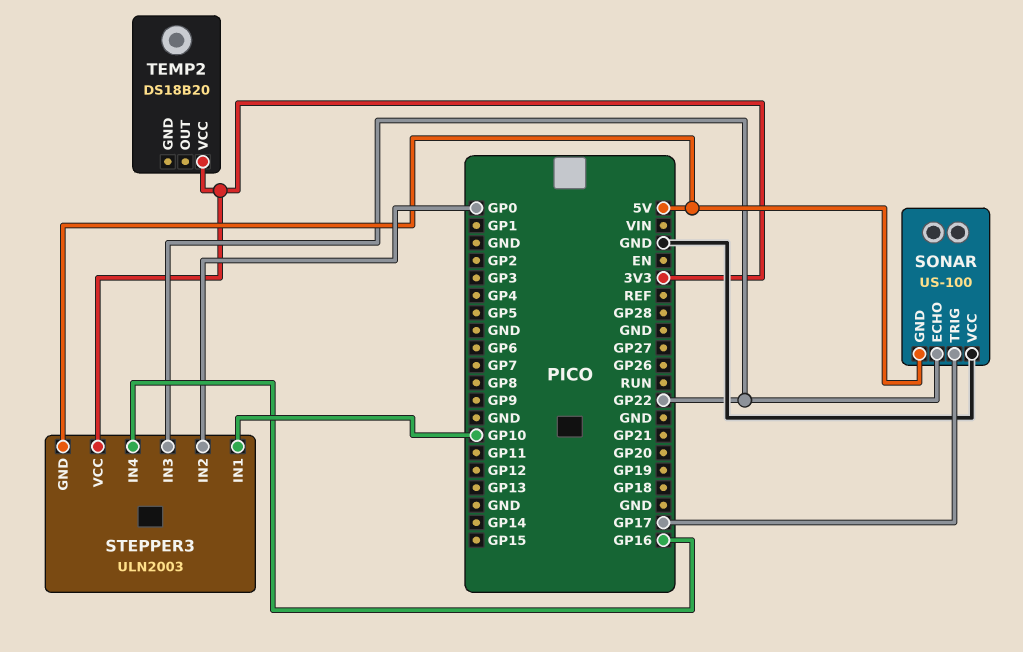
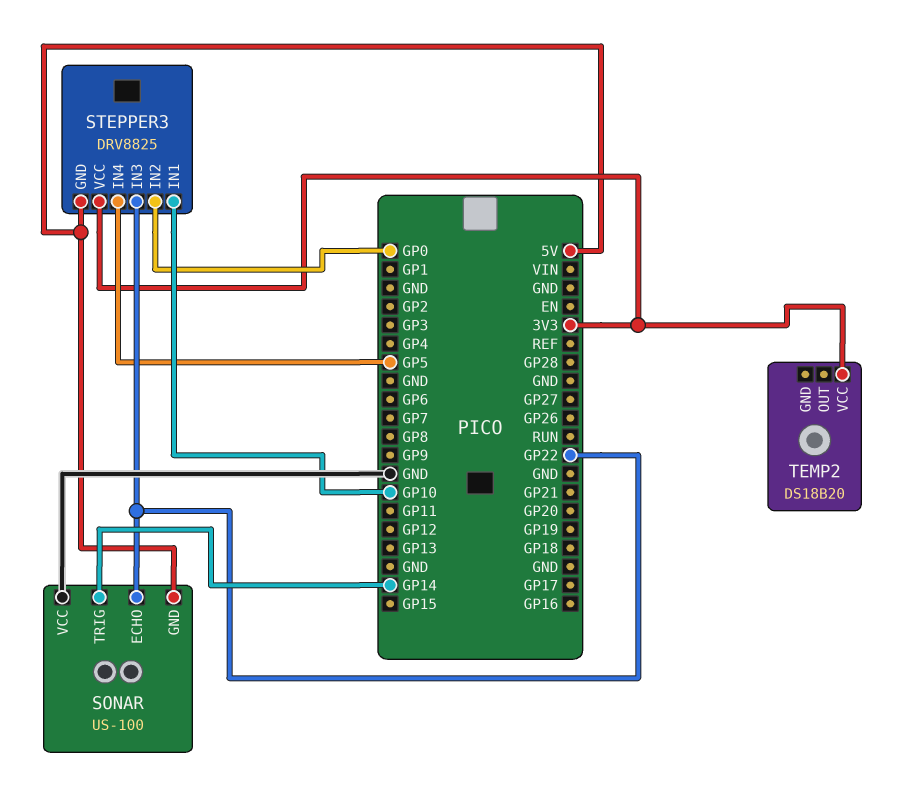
SONAR pin TRIG: GP17 -> GP14
STEPPER3: ULN2003 -> DRV8825
STEPPER3 pin IN4: GP16 -> GP5

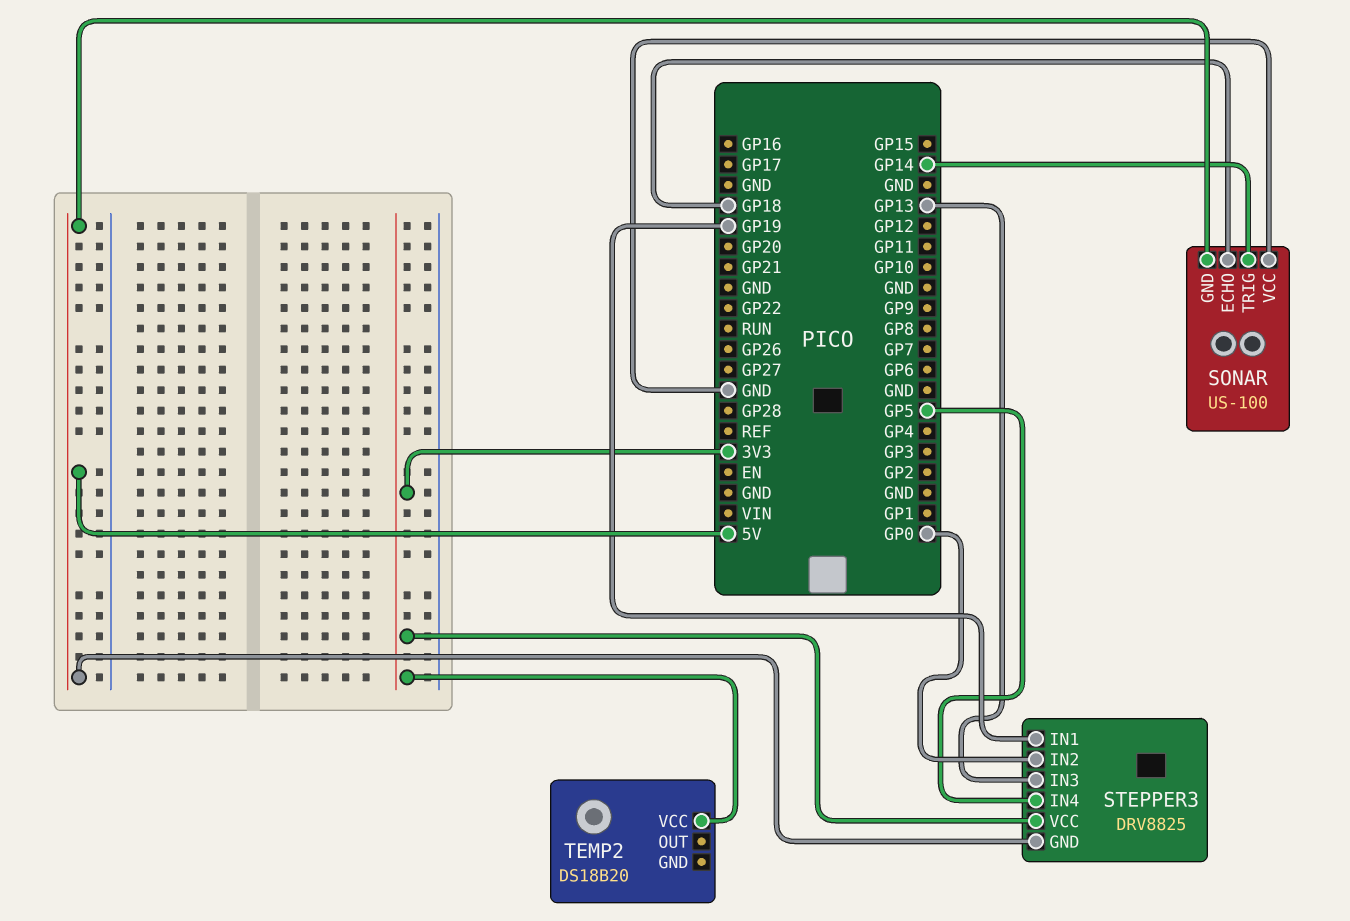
SONAR pin ECHO: GP22 -> GP18
STEPPER3 pin IN1: GP10 -> GP19
STEPPER3 pin IN3: GP22 -> GP13

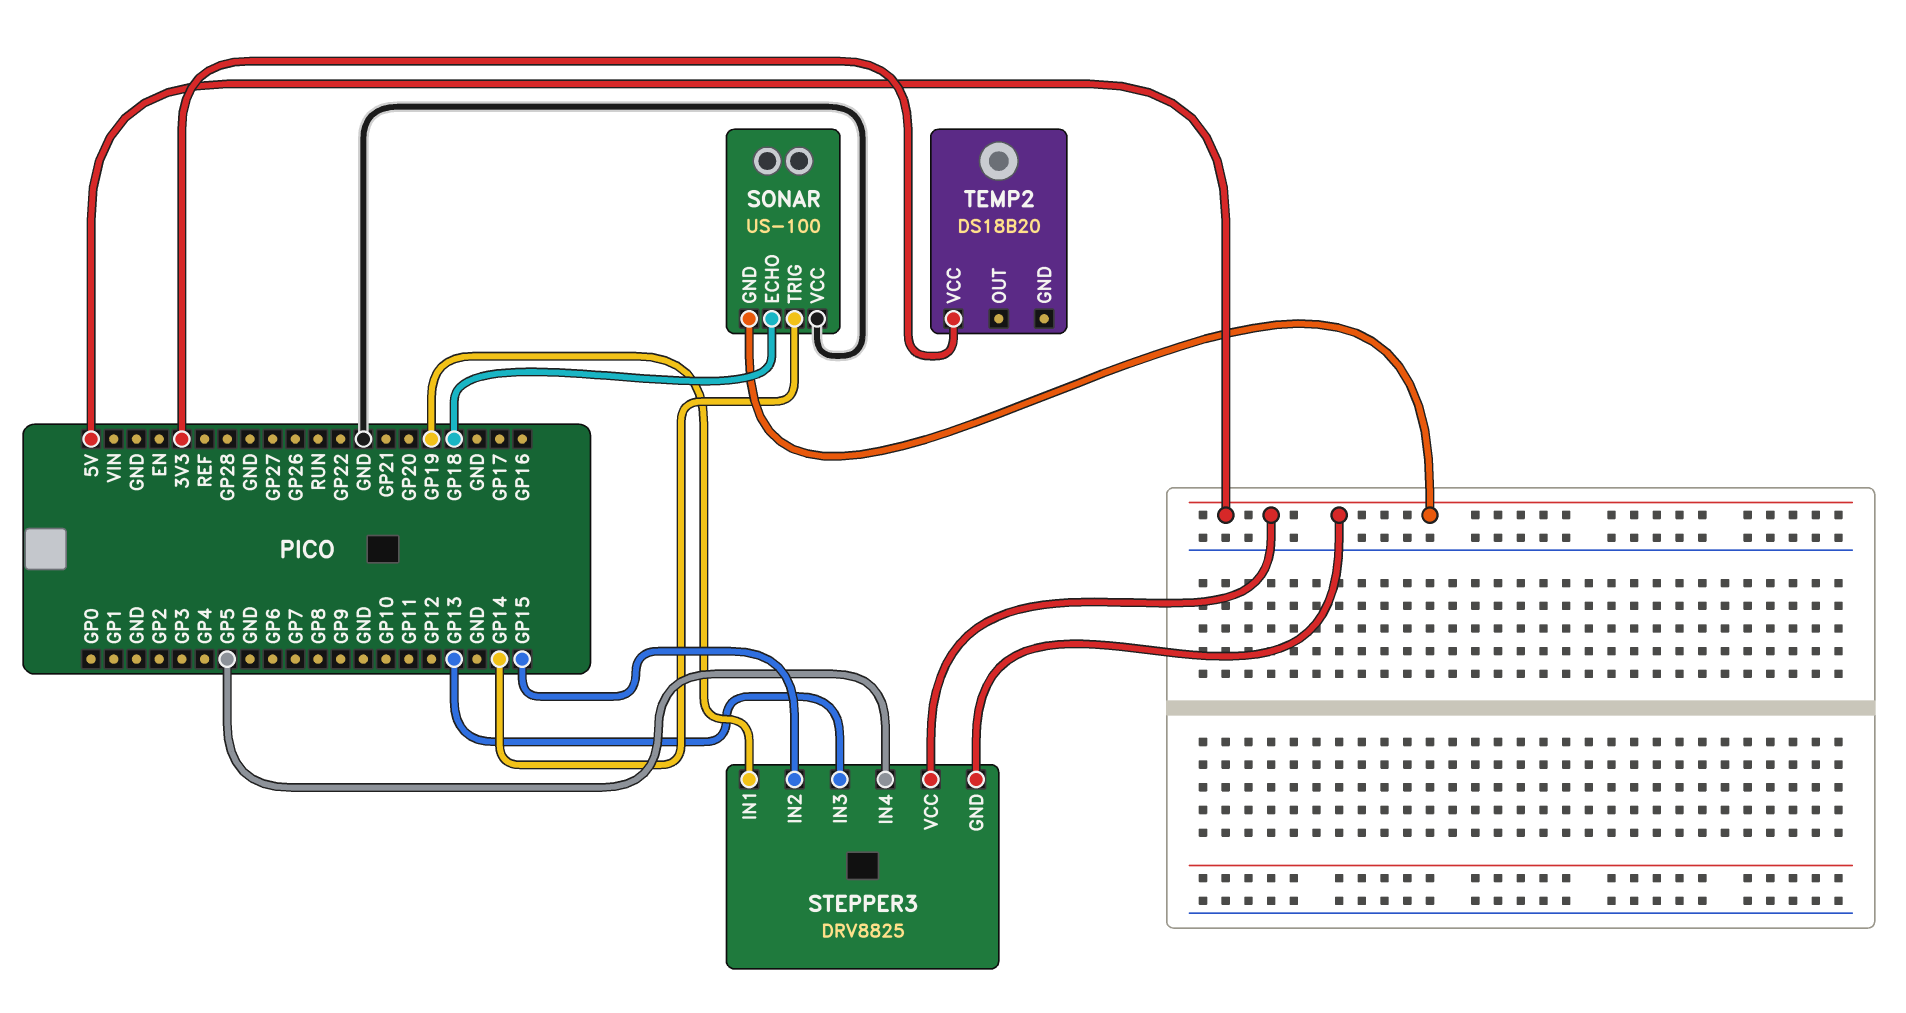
STEPPER3 pin IN2: GP0 -> GP15
STEPPER3 pin VCC: 3V3 -> 5V

